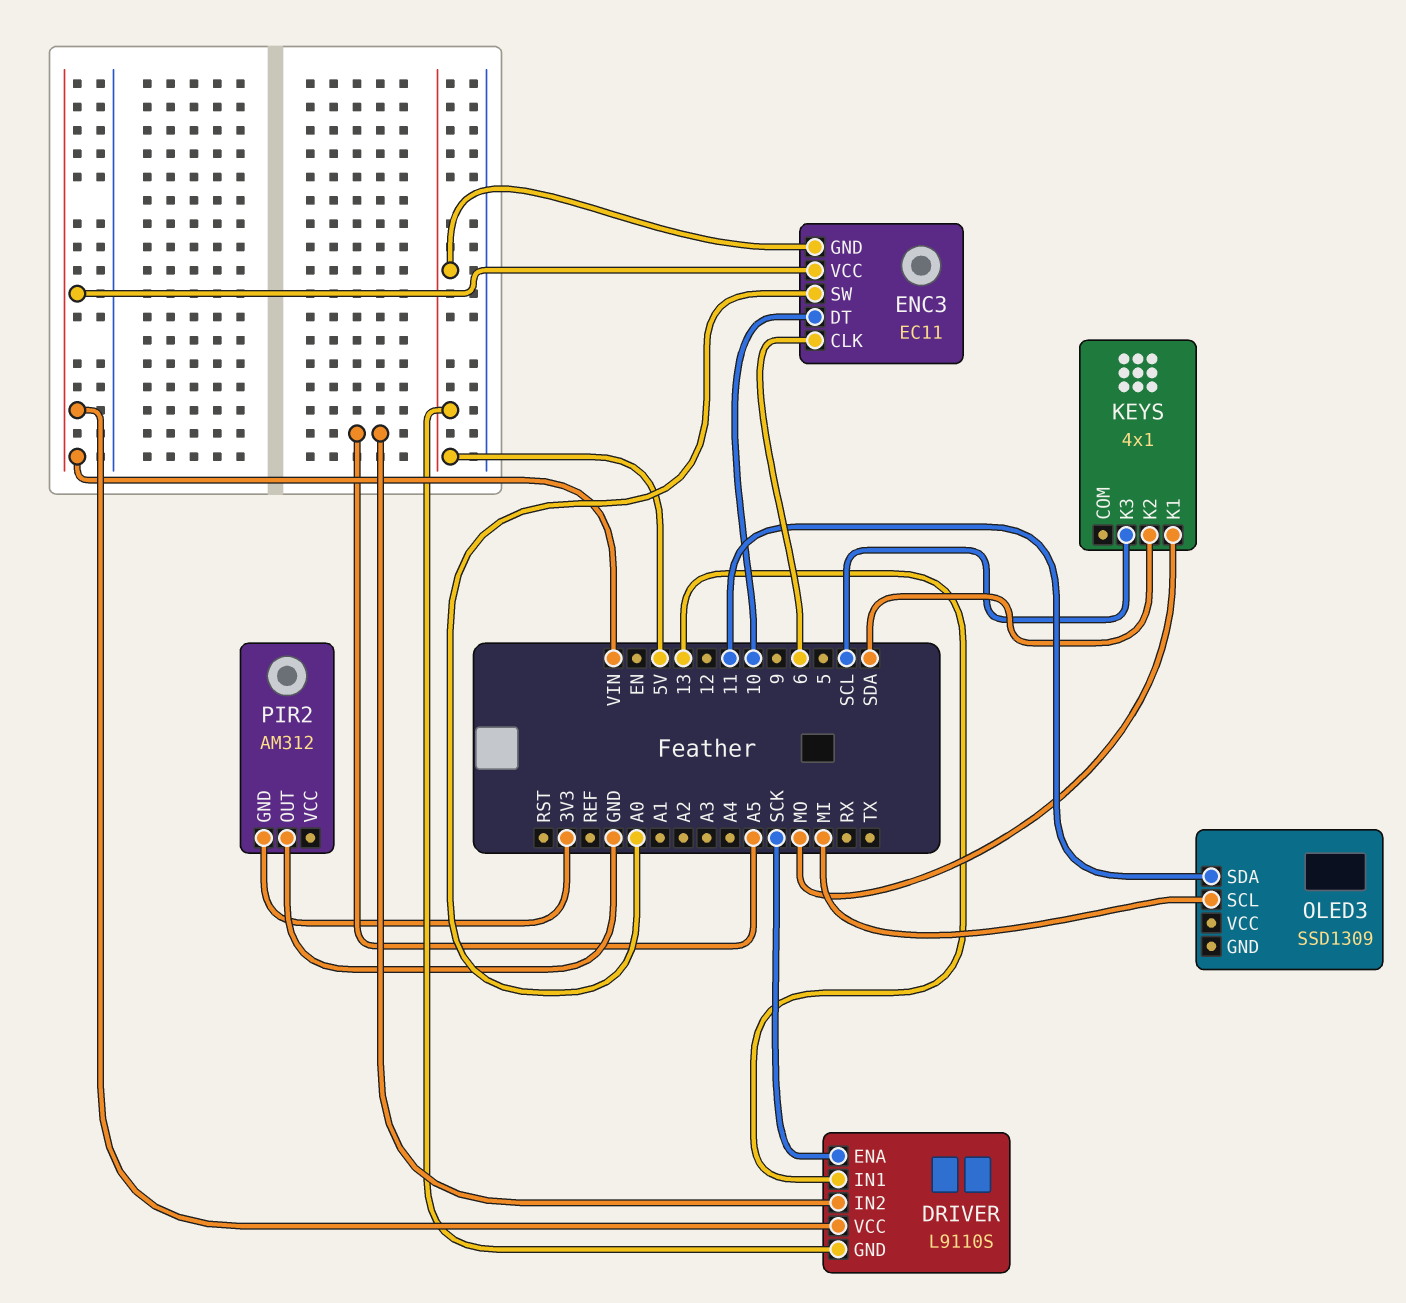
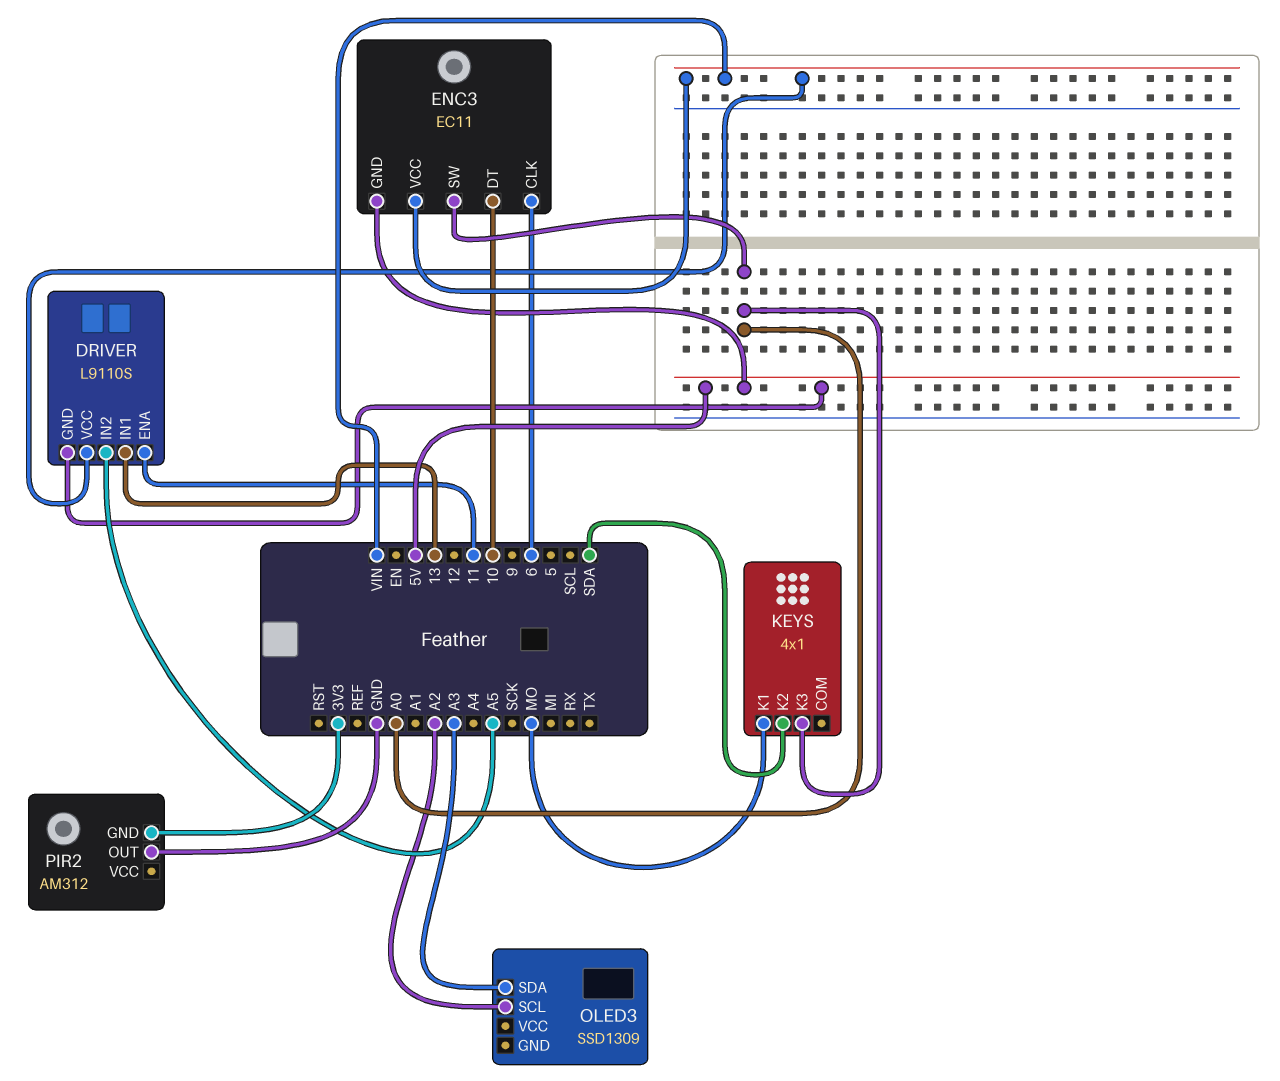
DRIVER pin ENA: SCK -> 11
KEYS pin K3: SCL -> A0
OLED3 pin SCL: MI -> A2
OLED3 pin SDA: 11 -> A3

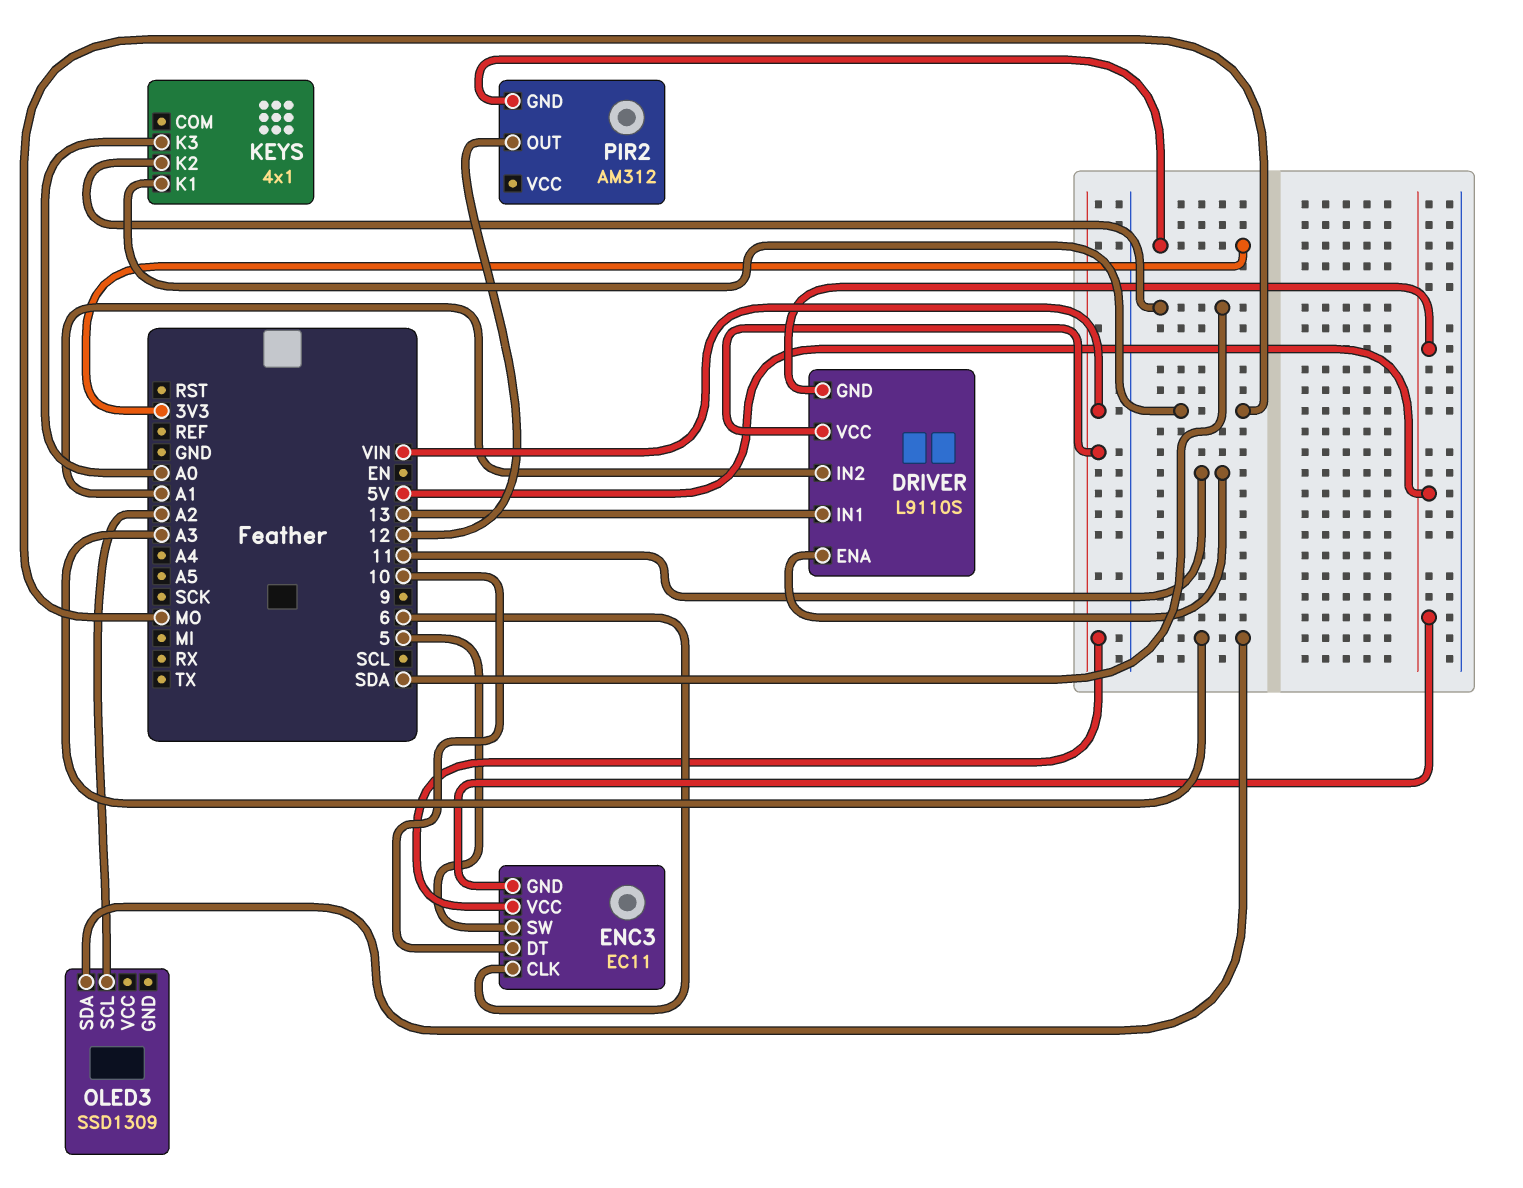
DRIVER pin IN2: A5 -> A1
ENC3 pin SW: A0 -> 5
PIR2 pin OUT: GND -> 12

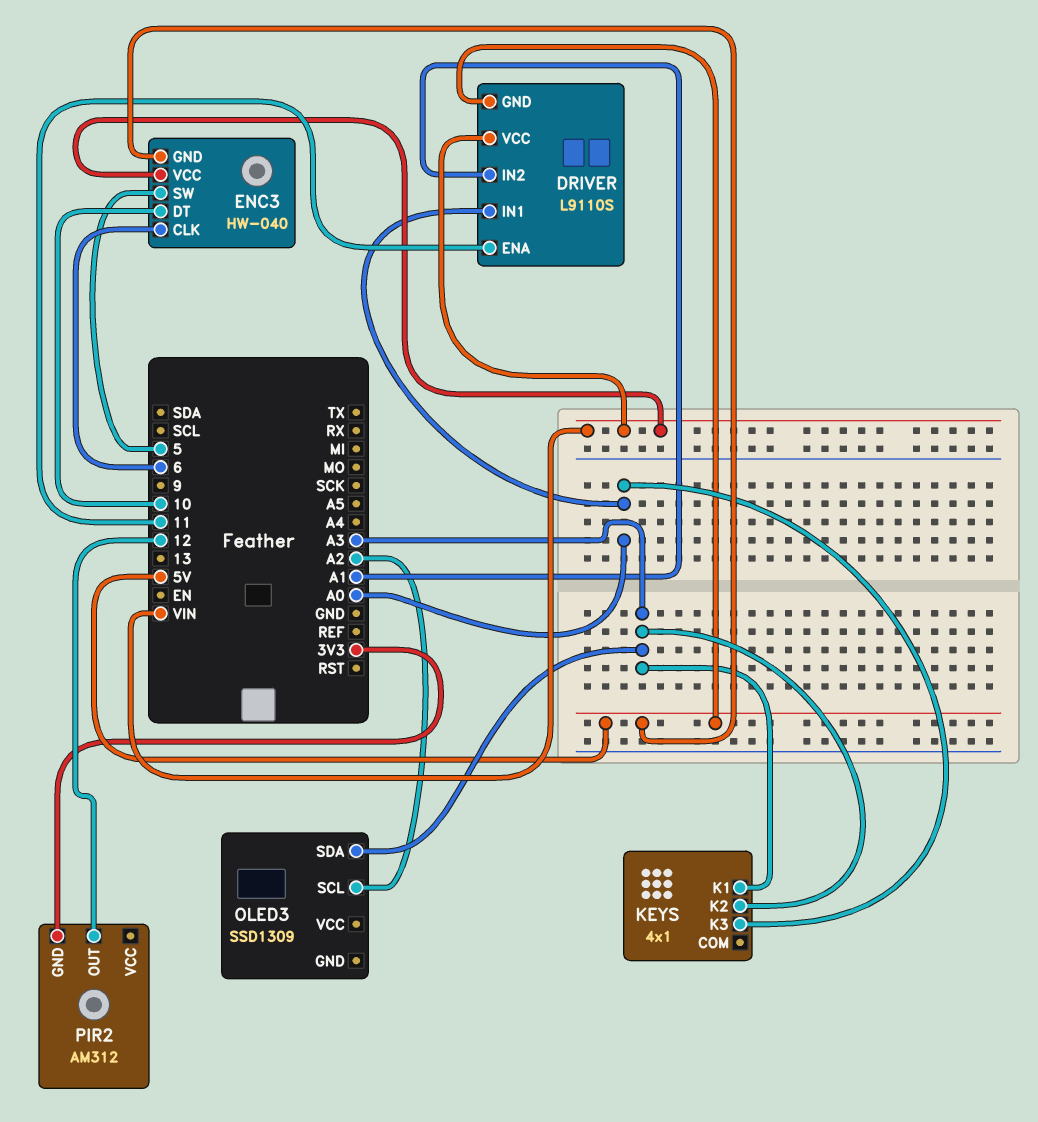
DRIVER pin IN1: 13 -> A0
ENC3: EC11 -> HW-040
KEYS pin K1: MO -> A3
KEYS pin K2: SDA -> A3

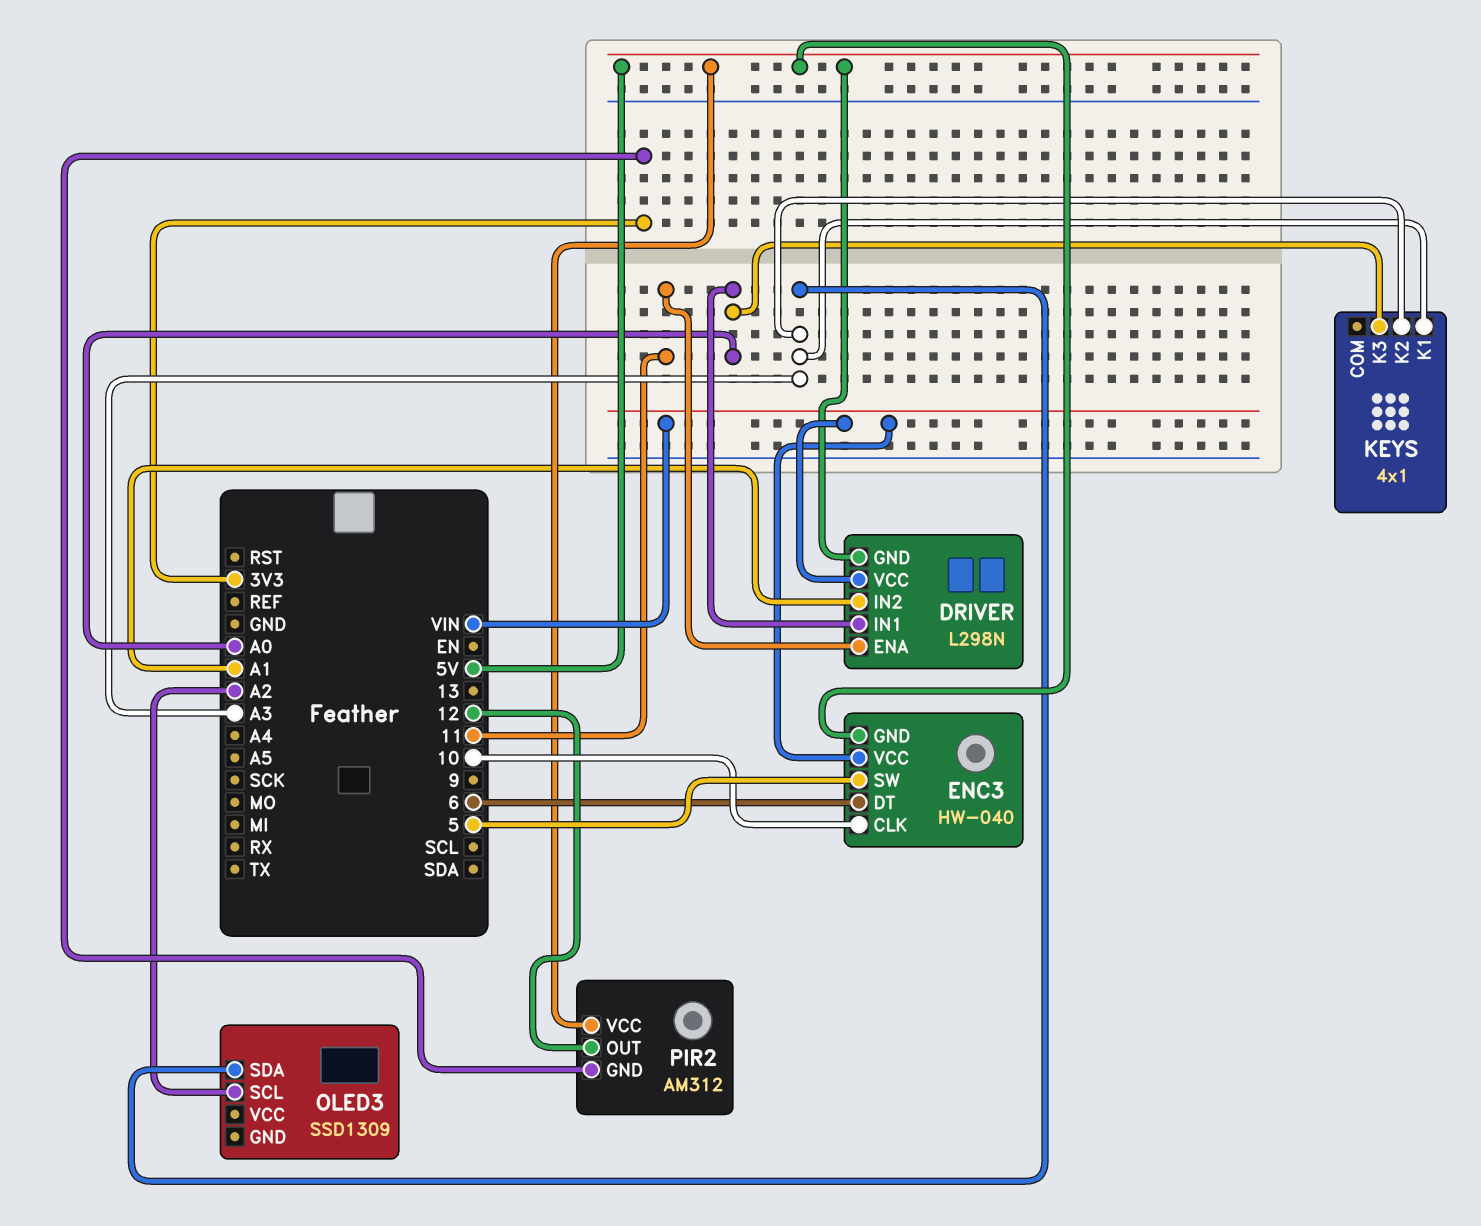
DRIVER: L9110S -> L298N
ENC3 pin CLK: 6 -> 10
ENC3 pin DT: 10 -> 6
PIR2 pin VCC: none -> 5V

